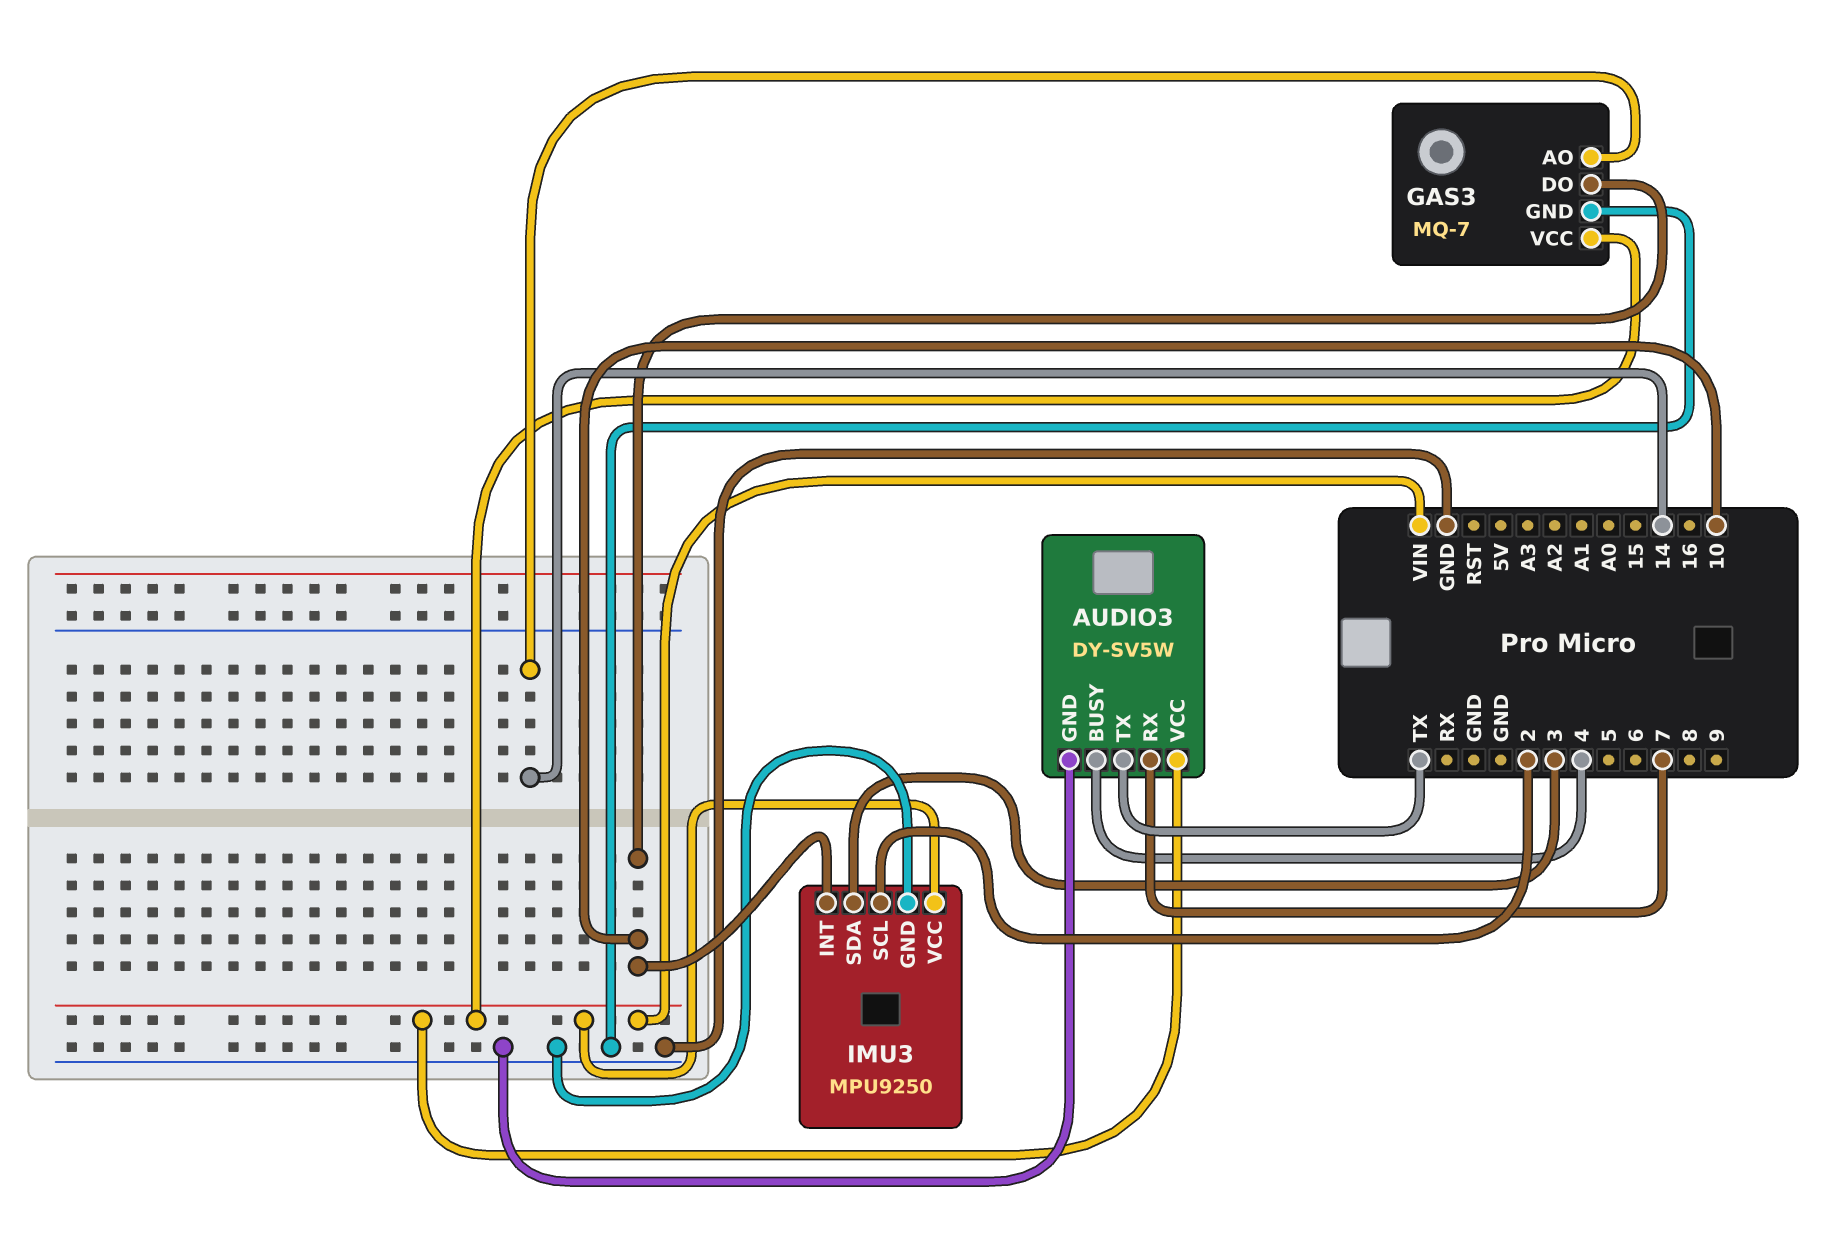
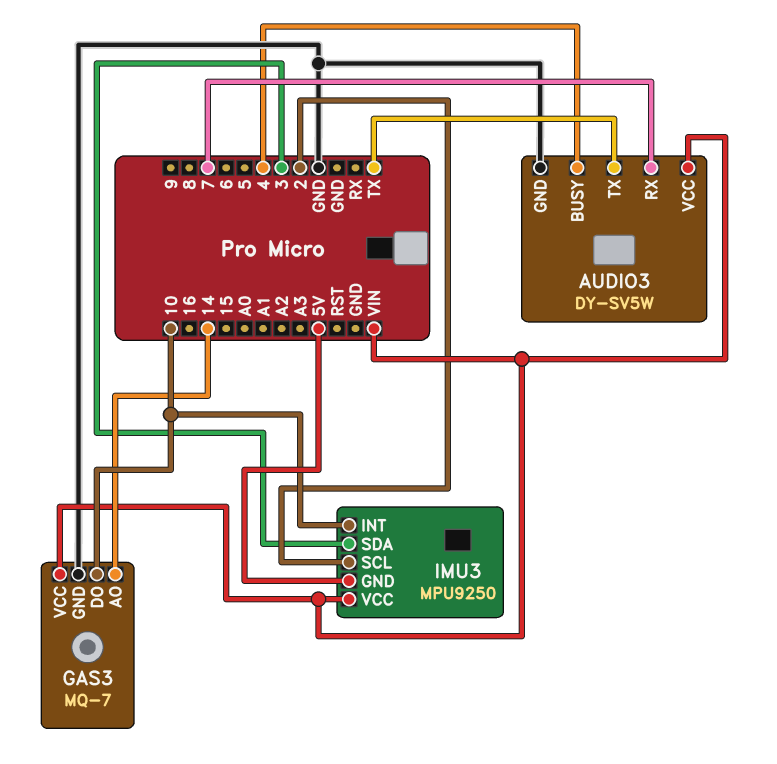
IMU3 pin GND: GND -> 5V

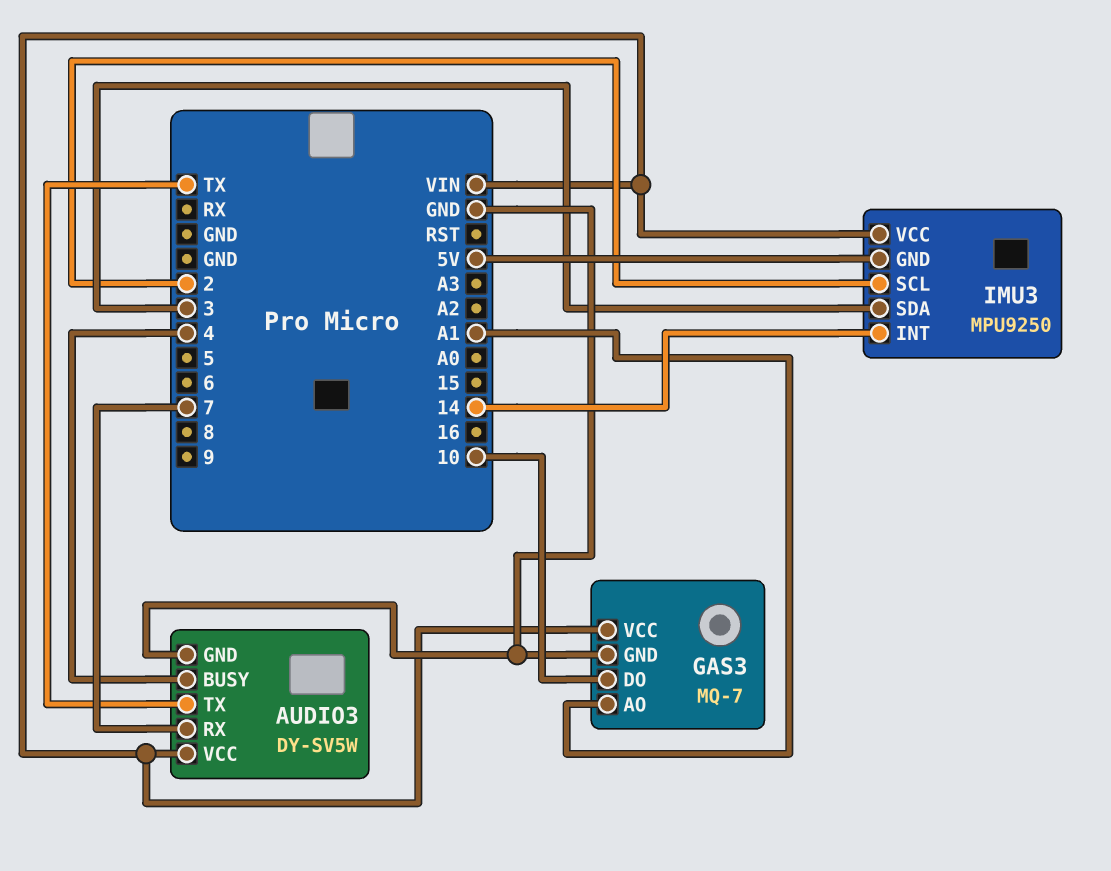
GAS3 pin AO: 14 -> A1
IMU3 pin INT: 10 -> 14

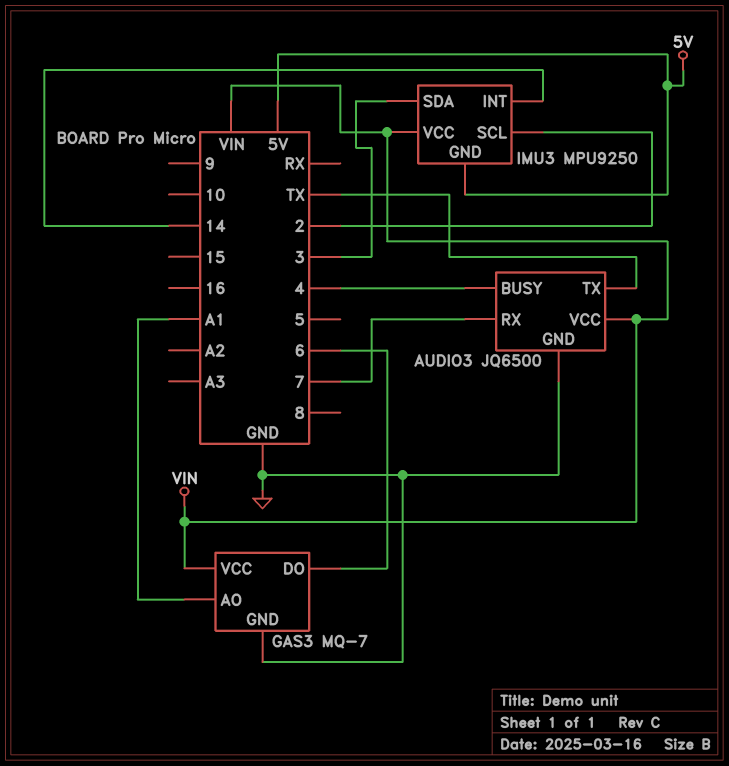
AUDIO3: DY-SV5W -> JQ6500
GAS3 pin DO: 10 -> 6

